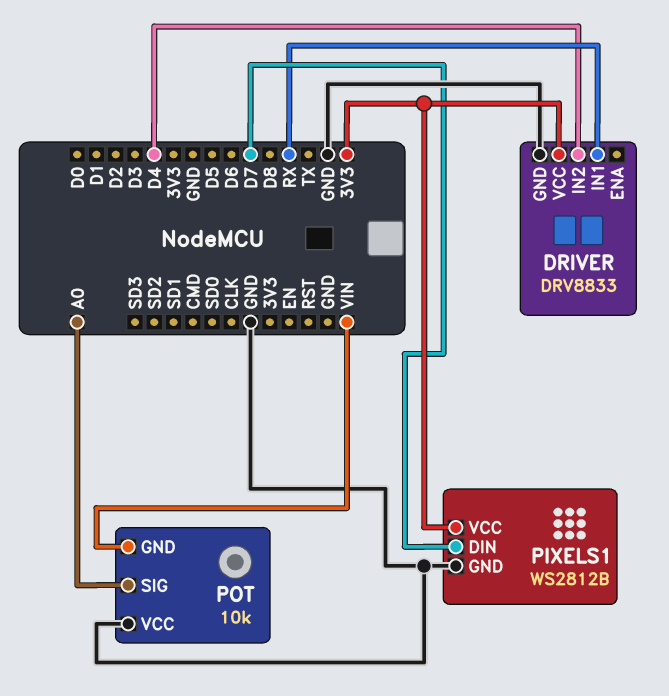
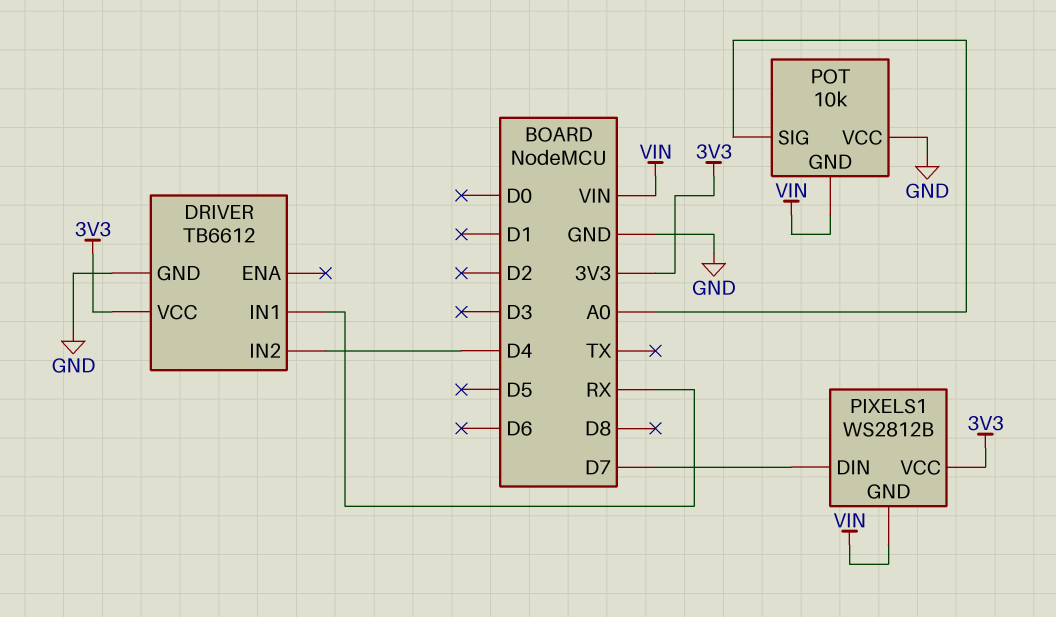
DRIVER: DRV8833 -> TB6612
PIXELS1 pin GND: GND -> VIN

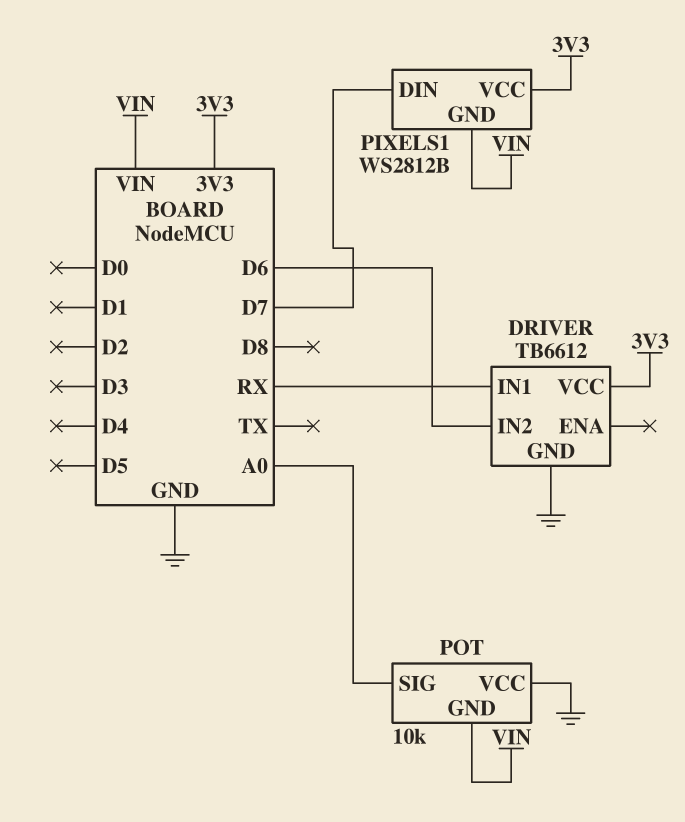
DRIVER pin IN2: D4 -> D6

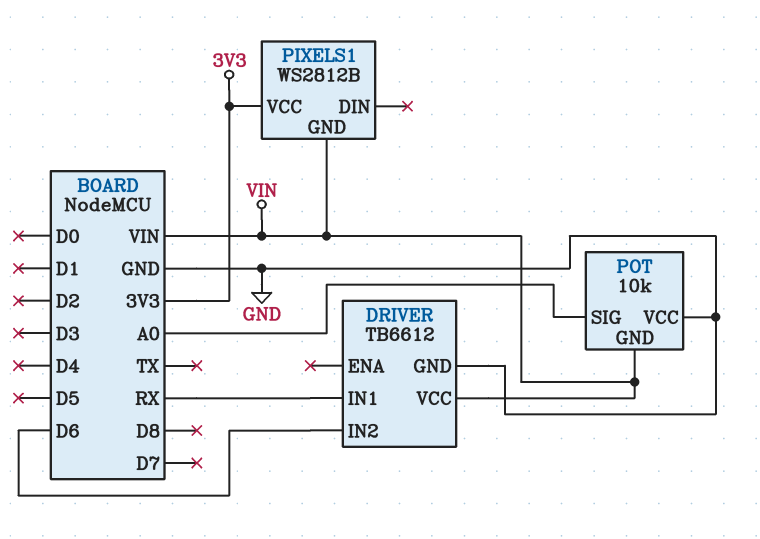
DRIVER pin VCC: 3V3 -> VIN
PIXELS1 pin DIN: D7 -> none

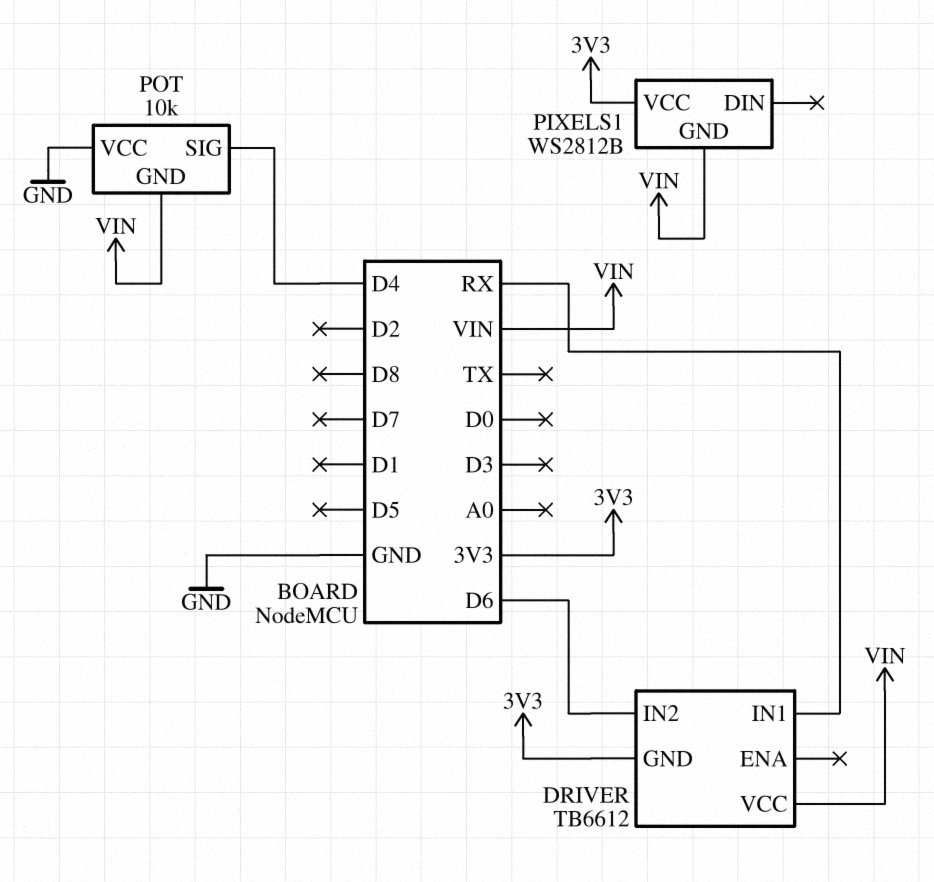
DRIVER pin GND: GND -> 3V3
POT pin SIG: A0 -> D4

